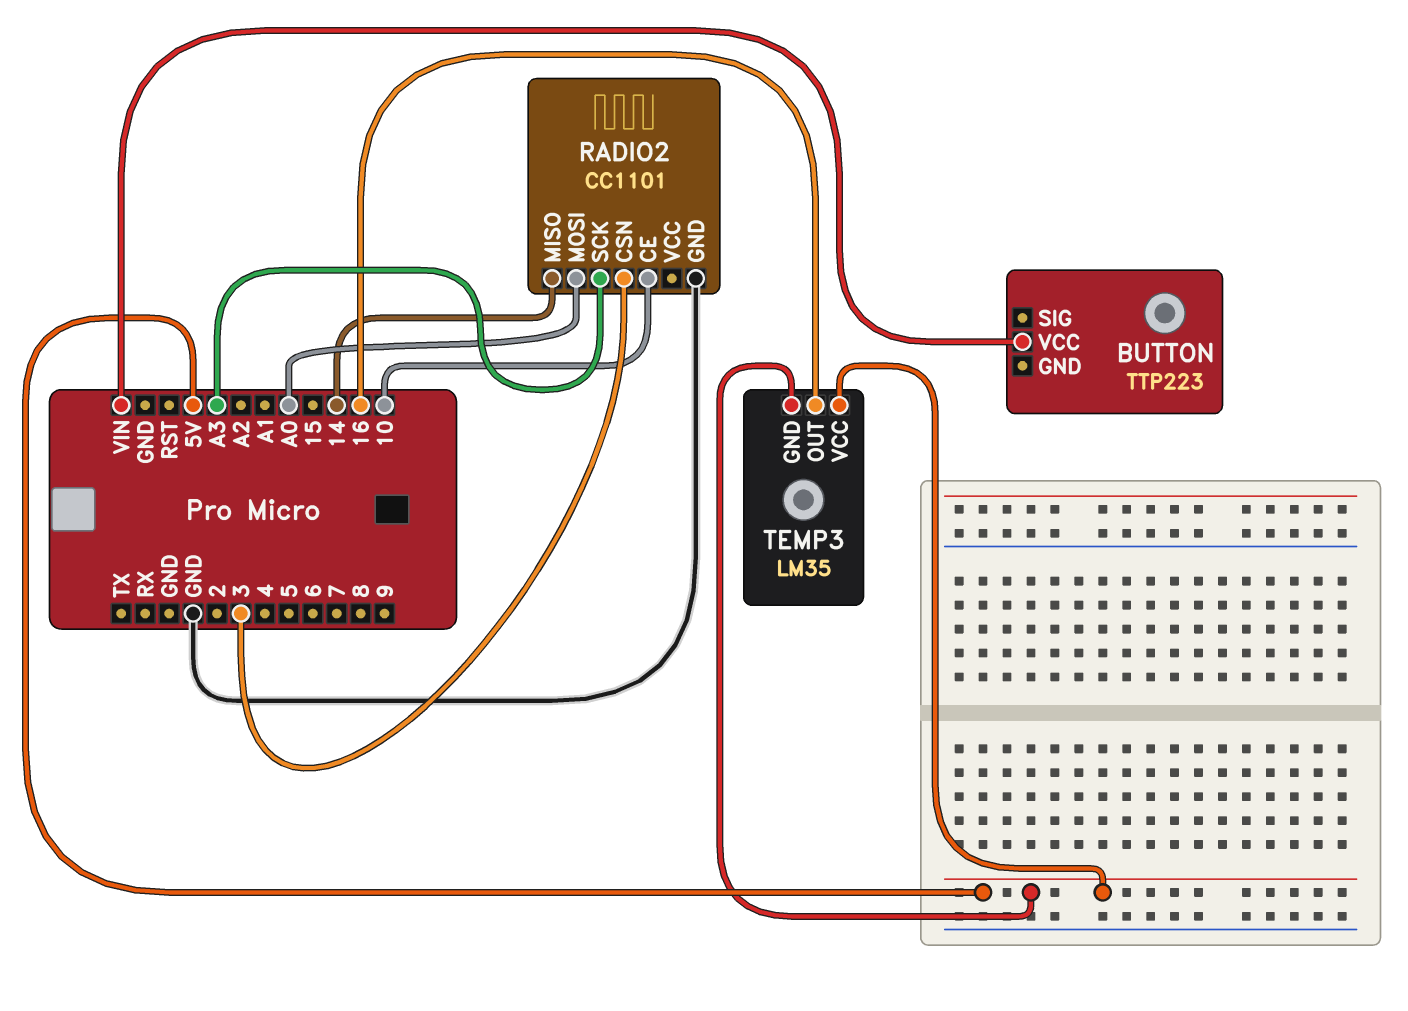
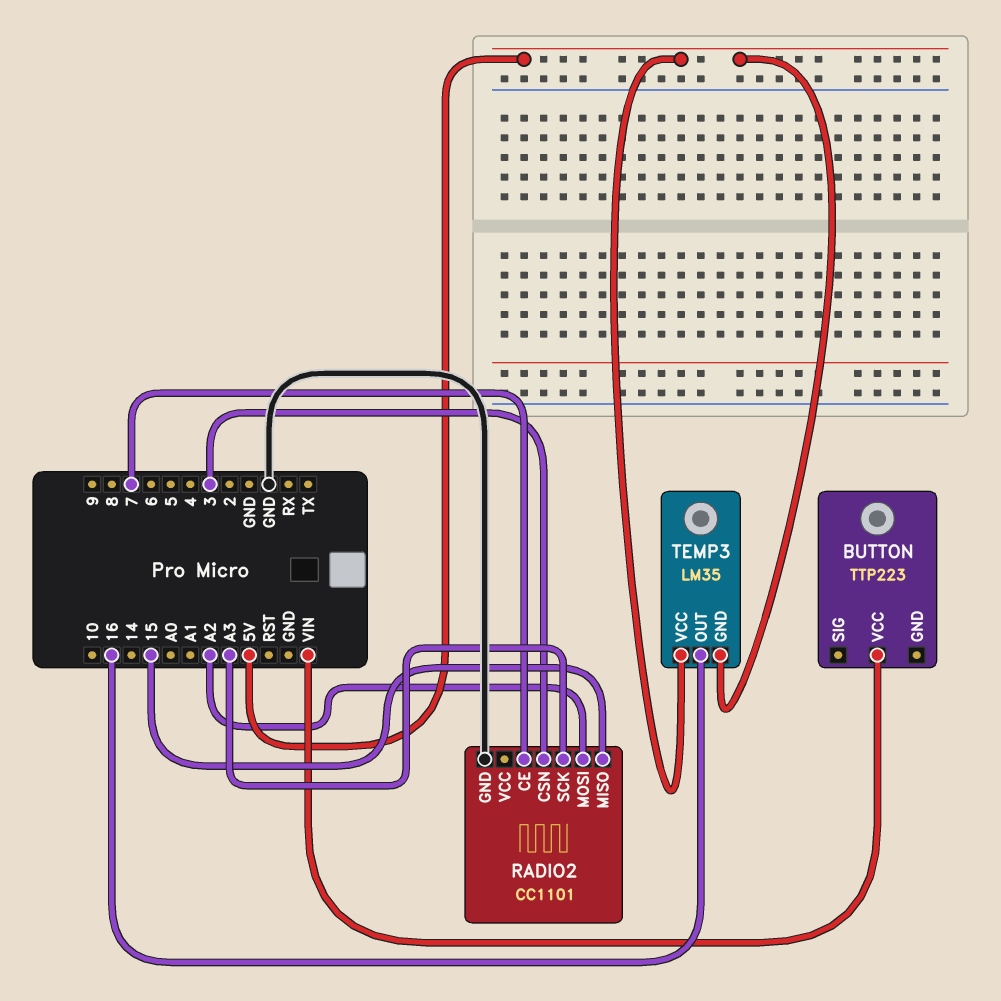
RADIO2 pin CE: 10 -> 7
RADIO2 pin MISO: 14 -> 15
RADIO2 pin MOSI: A0 -> A2

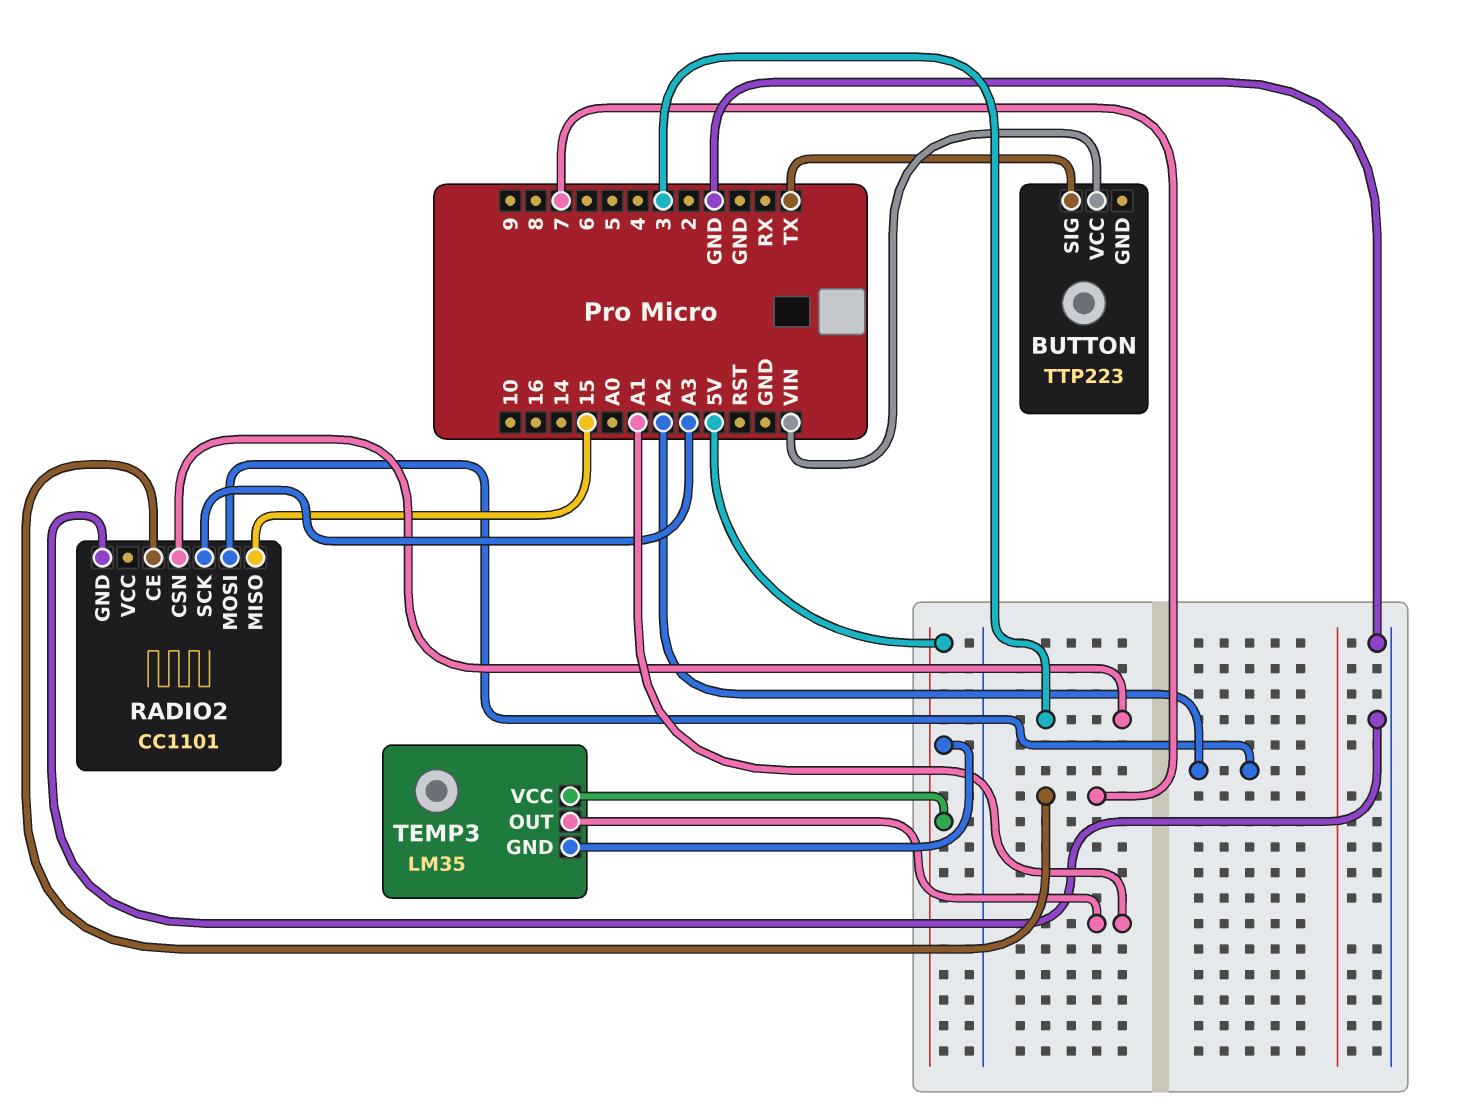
BUTTON pin SIG: none -> TX
TEMP3 pin OUT: 16 -> A1

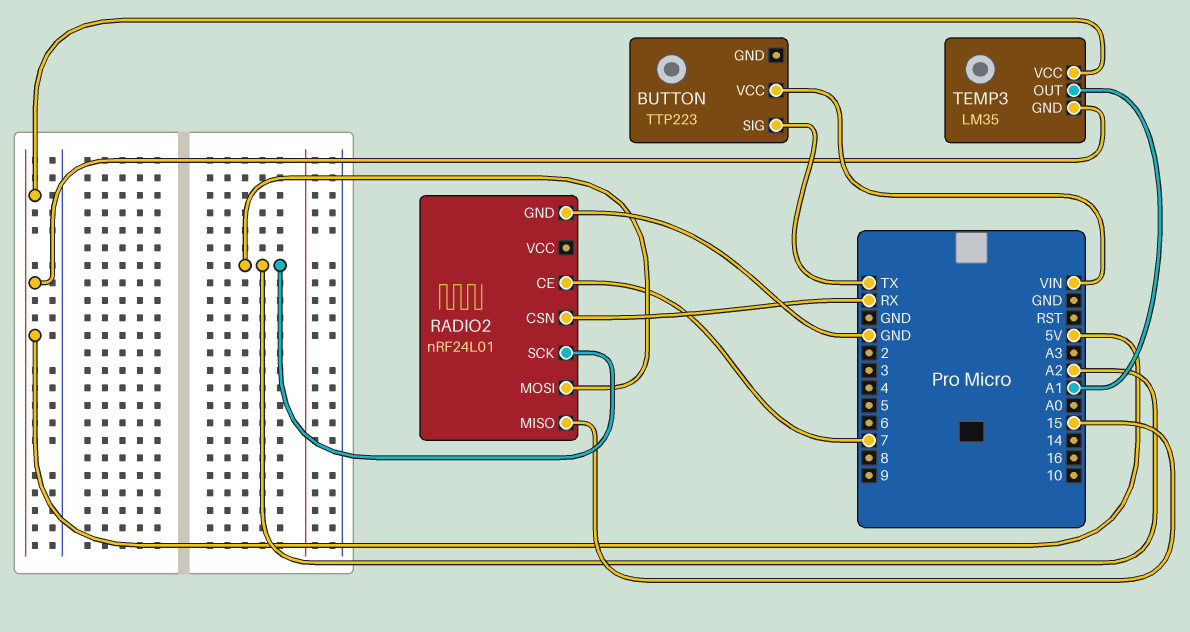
RADIO2: CC1101 -> nRF24L01
RADIO2 pin CSN: 3 -> RX
RADIO2 pin SCK: A3 -> A2

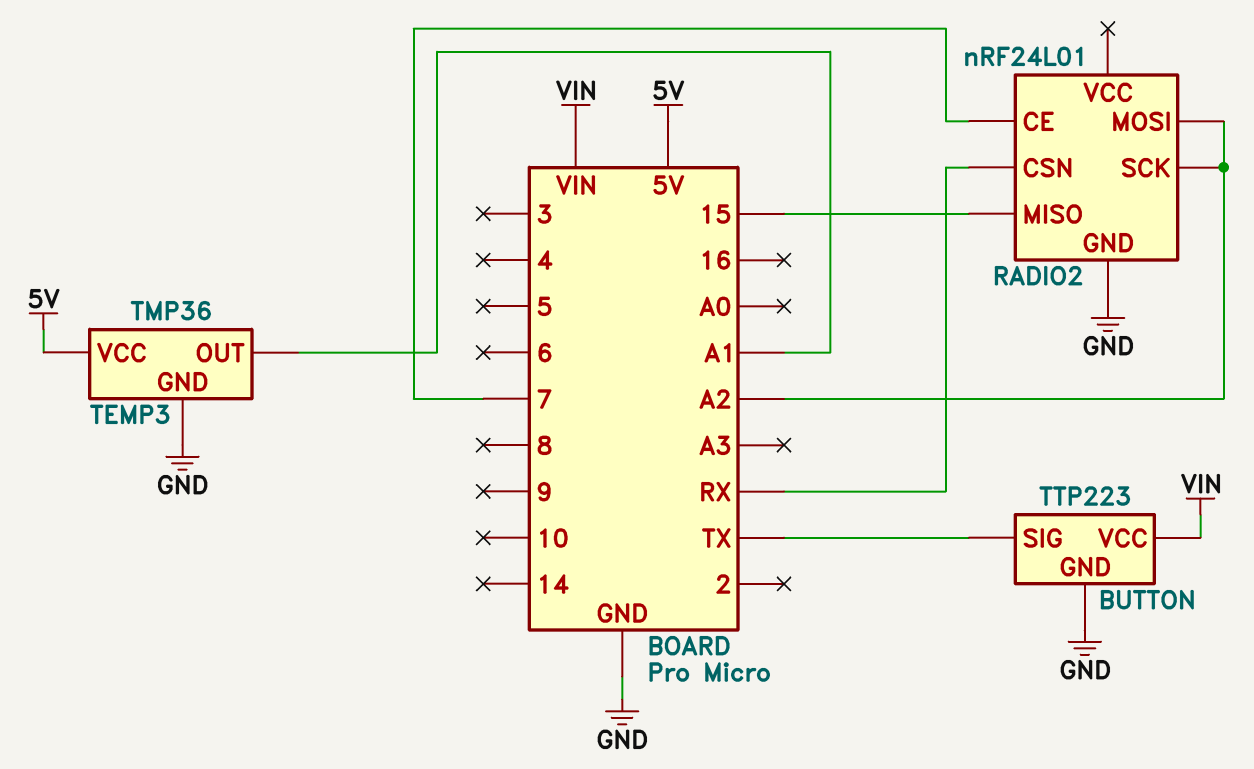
BUTTON pin GND: none -> GND
TEMP3: LM35 -> TMP36
TEMP3 pin GND: 5V -> GND

